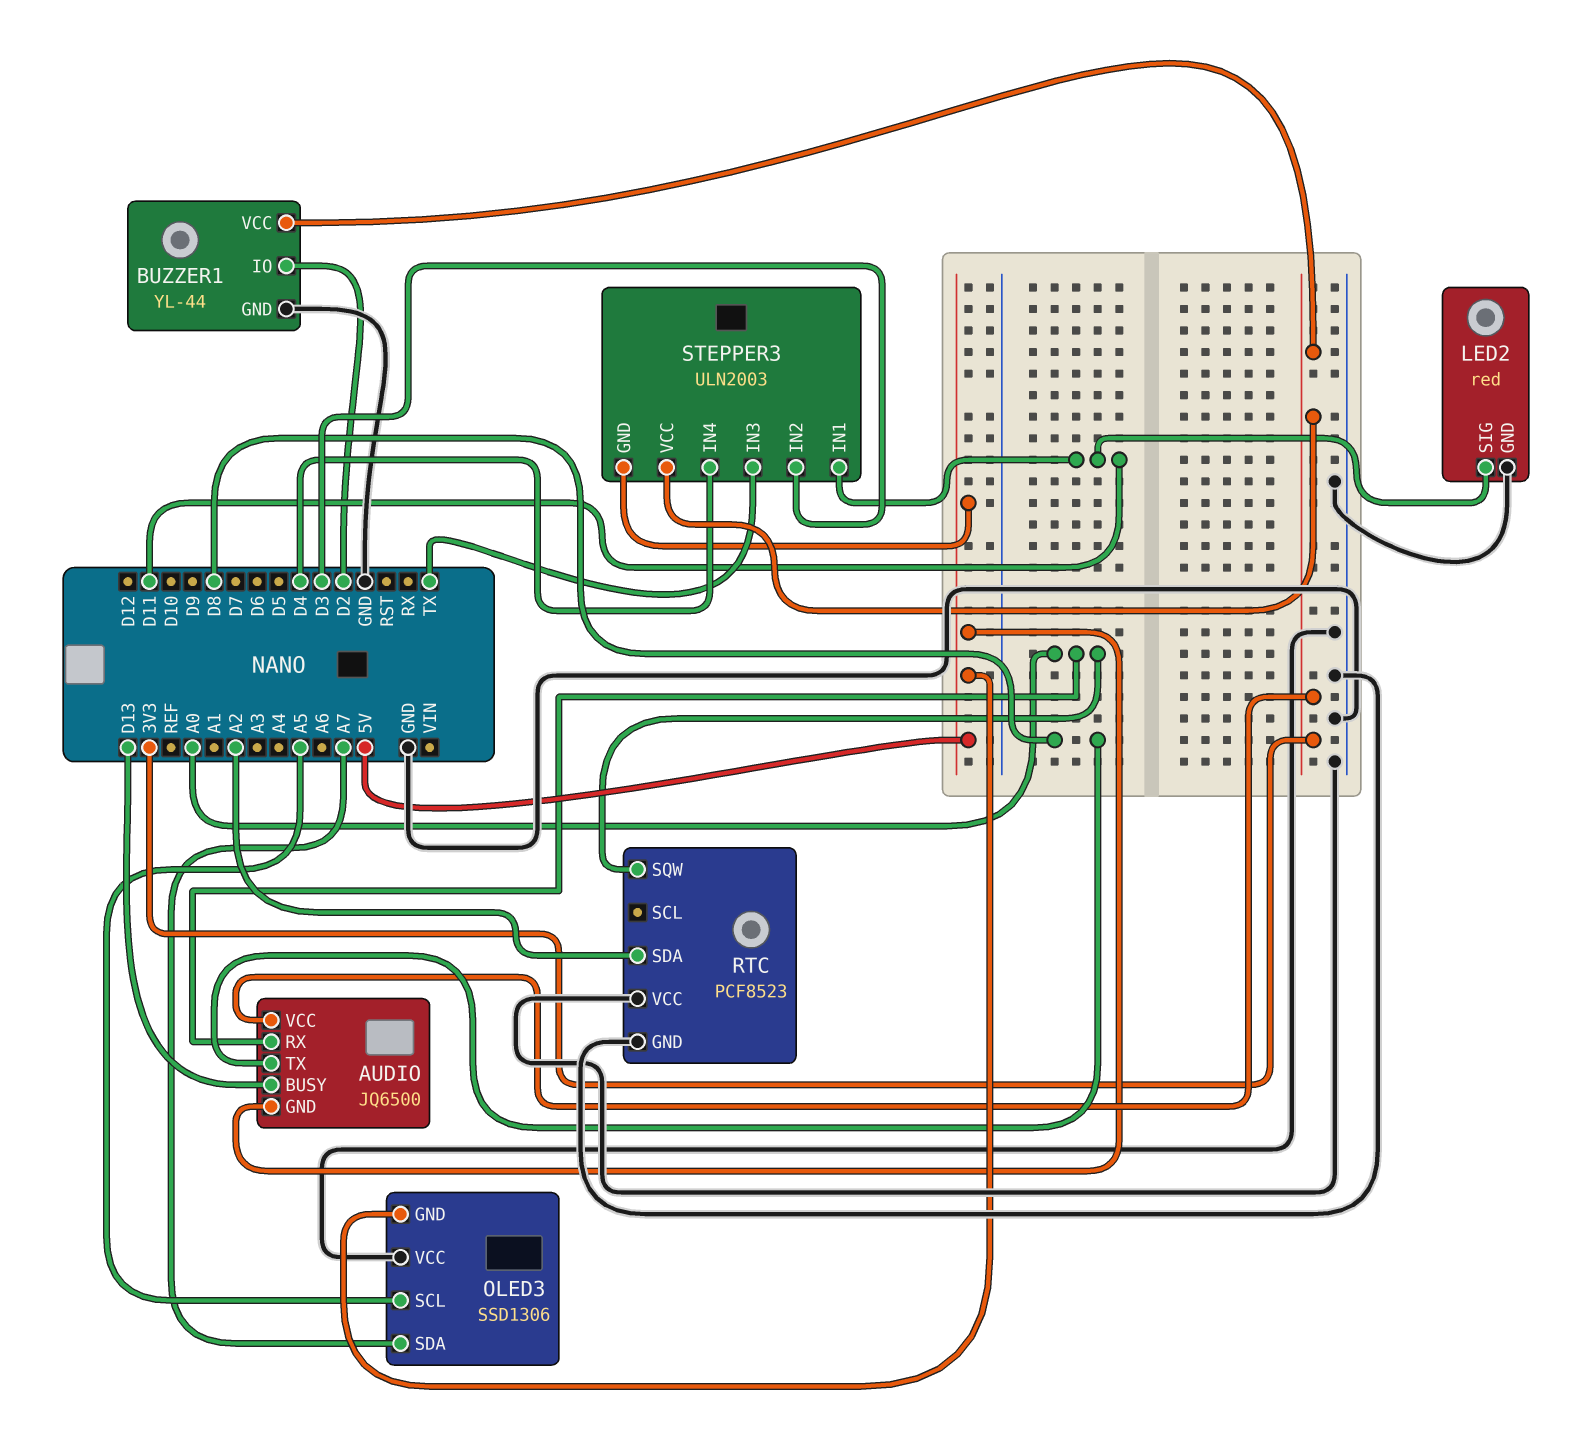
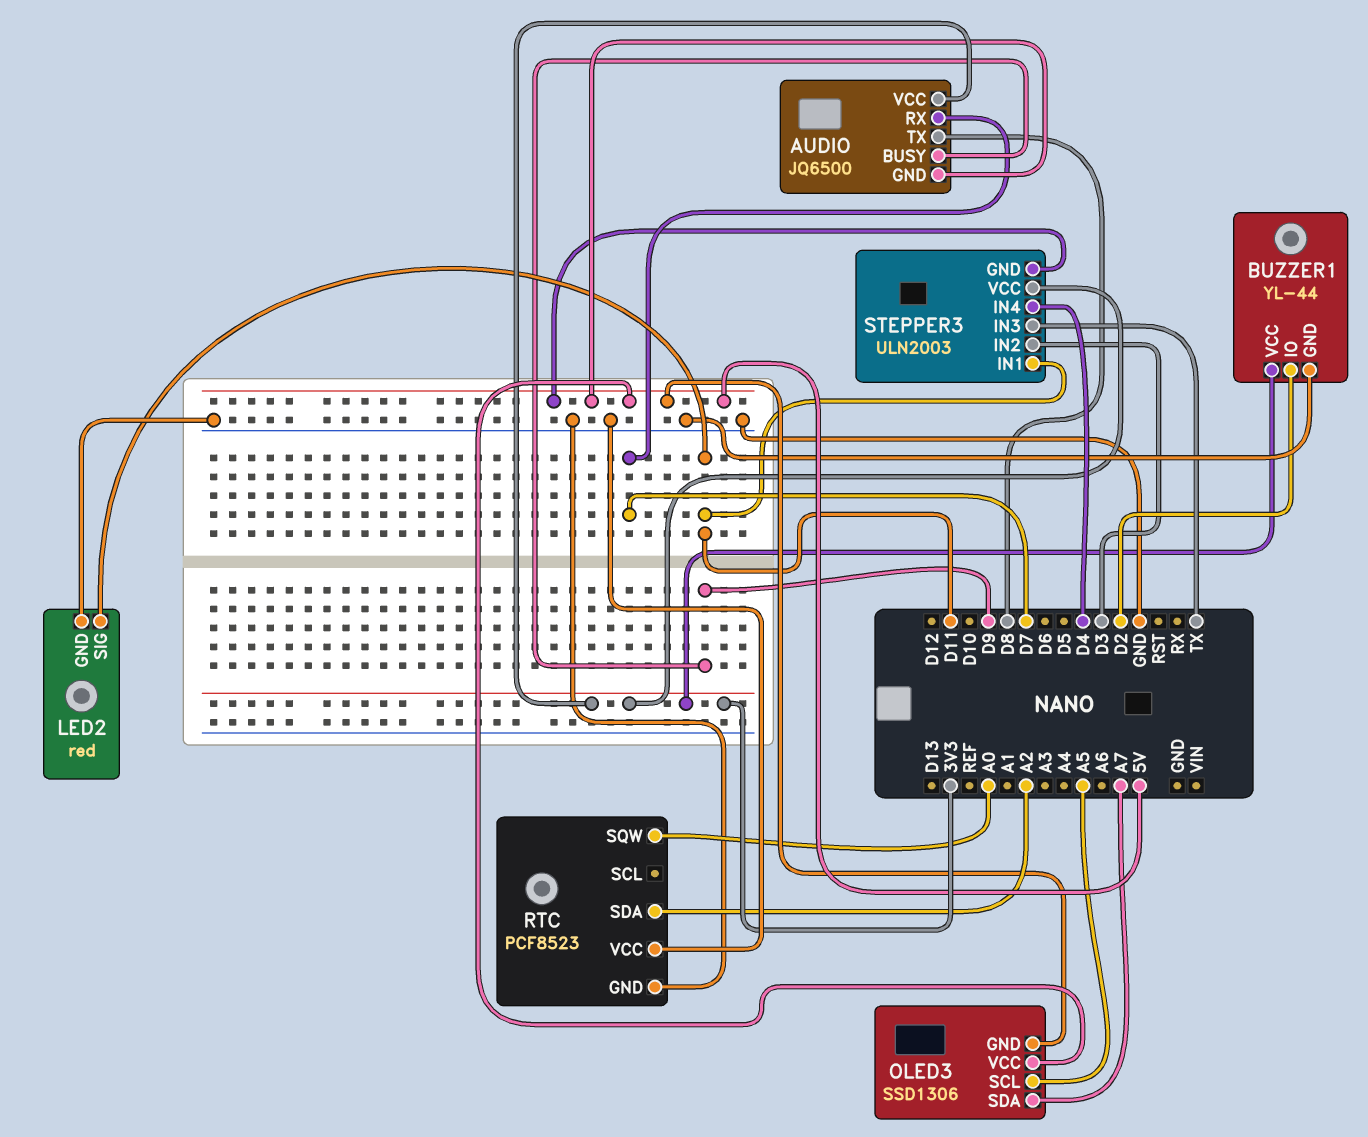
AUDIO pin BUSY: D13 -> D9
AUDIO pin RX: A0 -> D7
OLED3 pin VCC: GND -> 5V

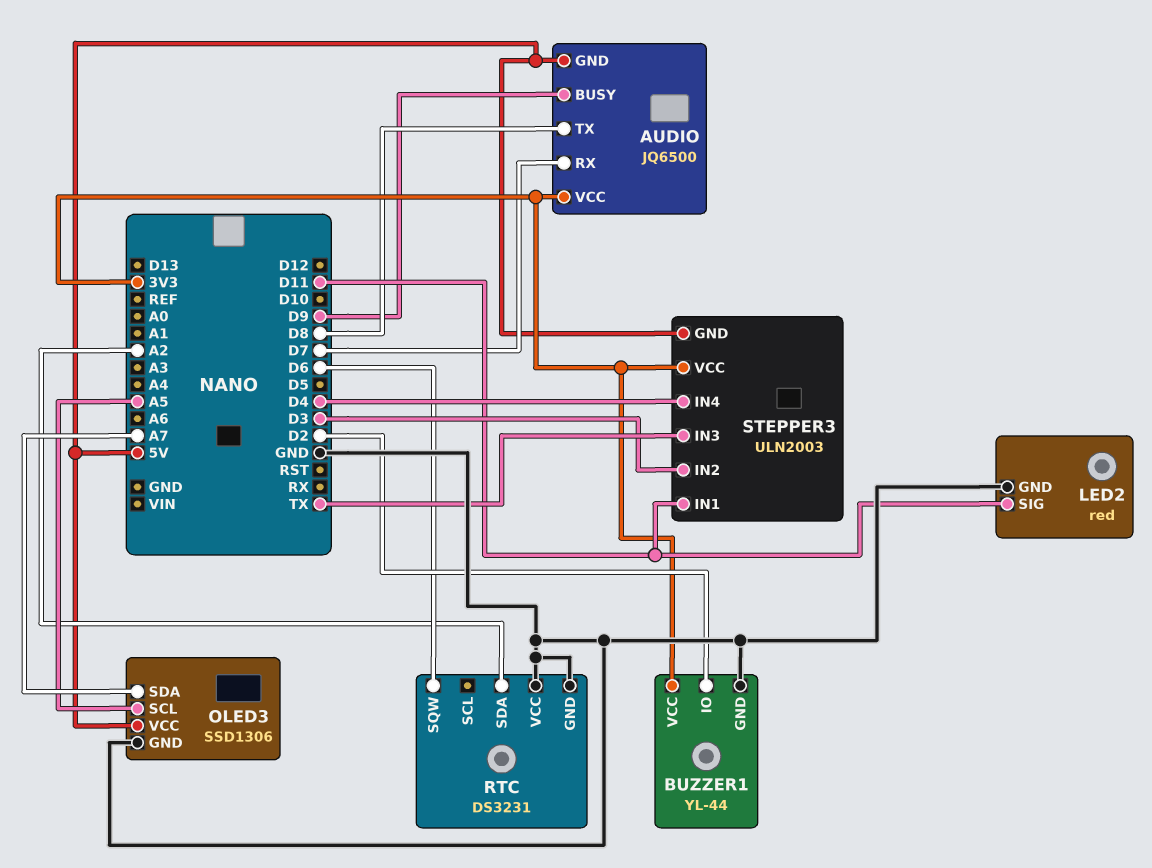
OLED3 pin GND: 5V -> GND
RTC: PCF8523 -> DS3231
RTC pin SQW: A0 -> D6

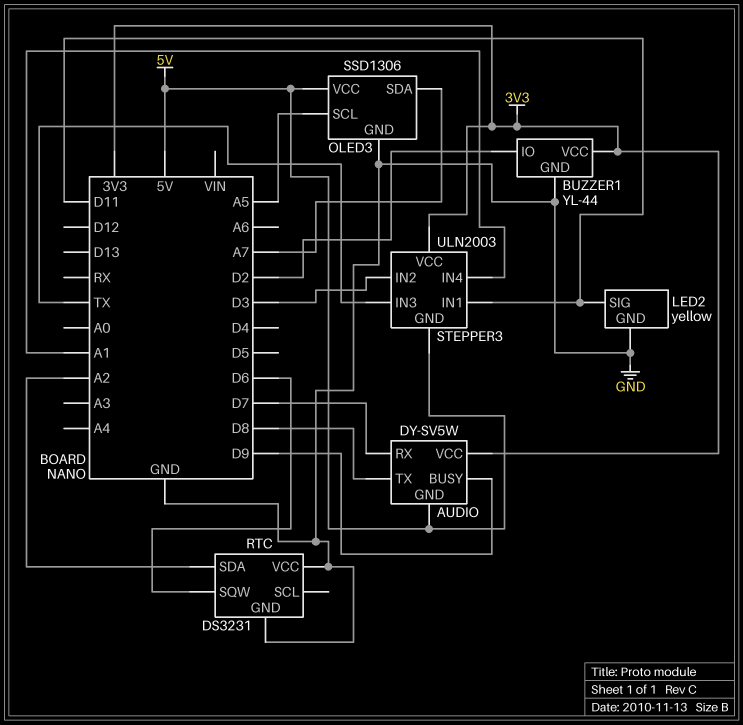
AUDIO: JQ6500 -> DY-SV5W
LED2: red -> yellow
STEPPER3 pin IN4: D4 -> A1

